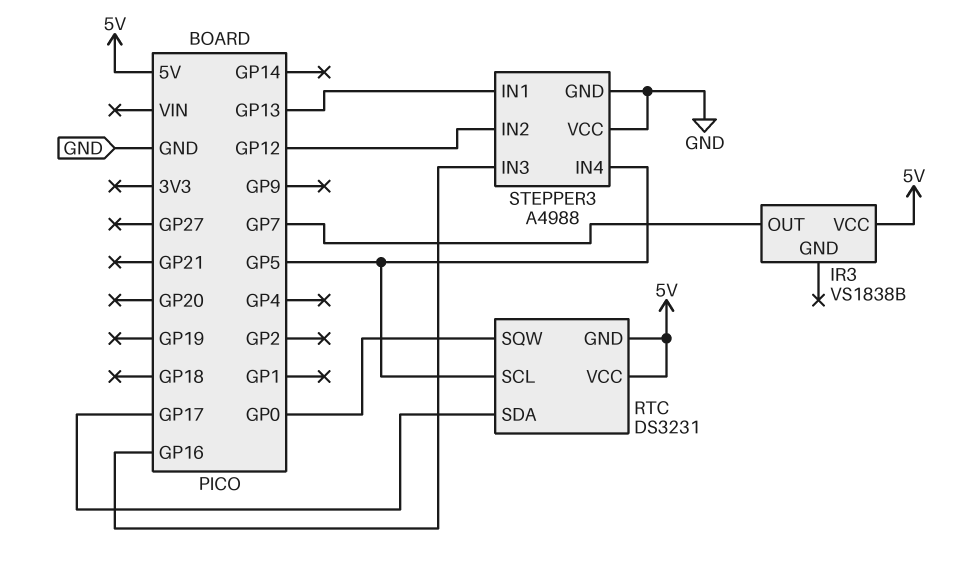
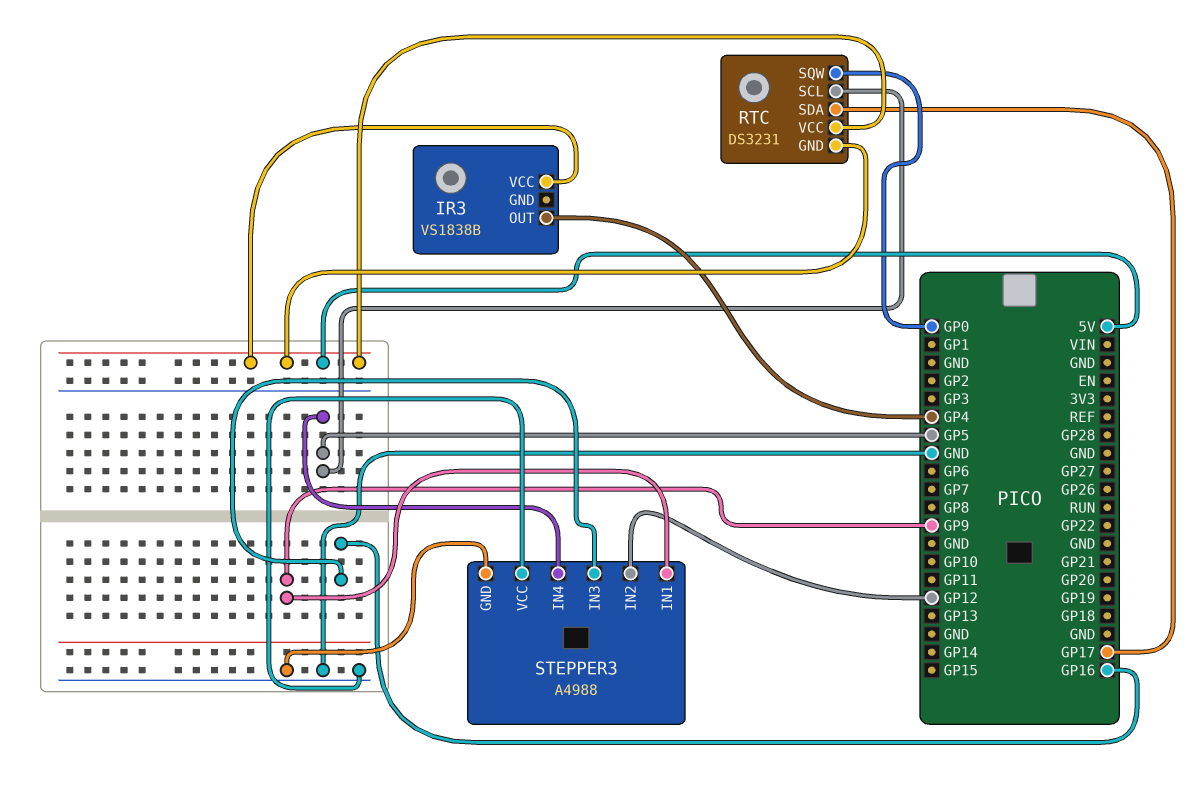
IR3 pin OUT: GP7 -> GP4
STEPPER3 pin IN1: GP13 -> GP9

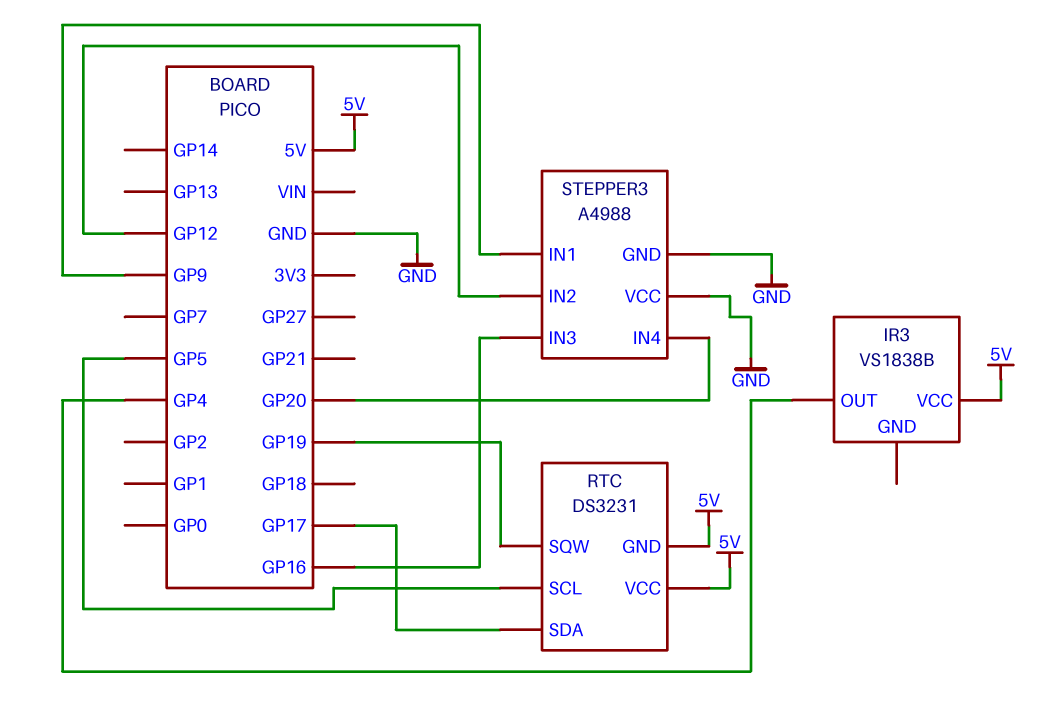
RTC pin SQW: GP0 -> GP19
STEPPER3 pin IN4: GP5 -> GP20

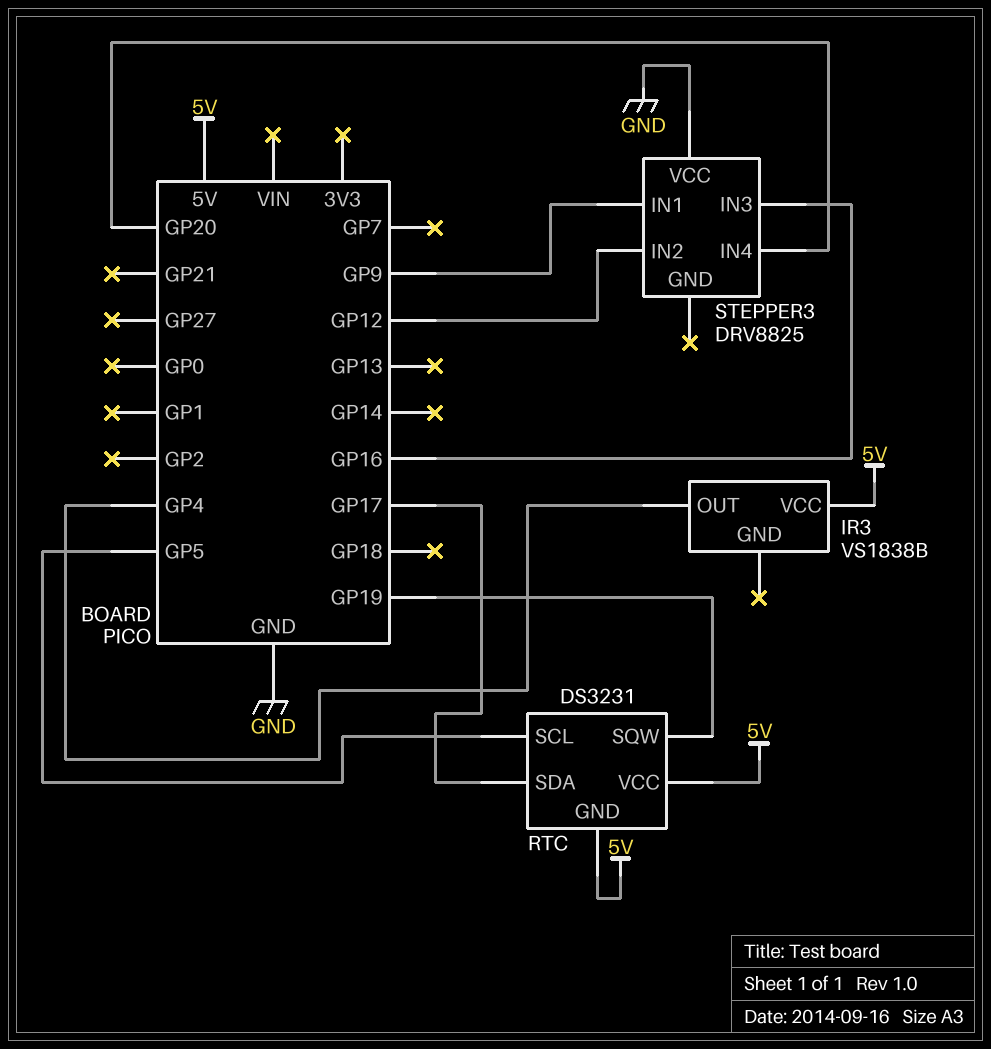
STEPPER3: A4988 -> DRV8825
STEPPER3 pin GND: GND -> none

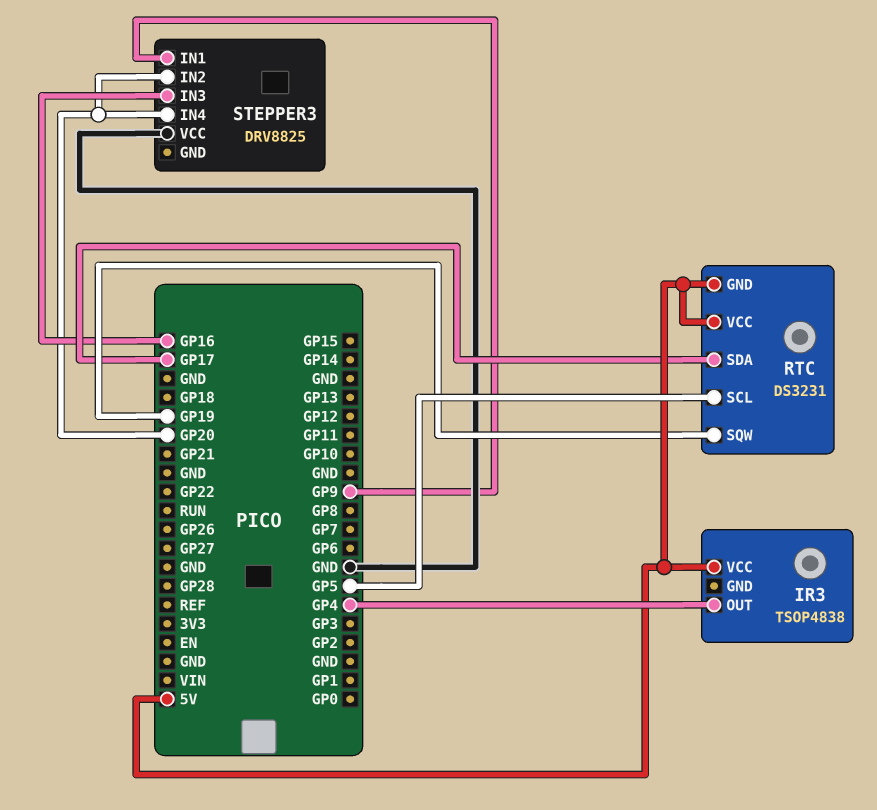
IR3: VS1838B -> TSOP4838
STEPPER3 pin IN2: GP12 -> GP20

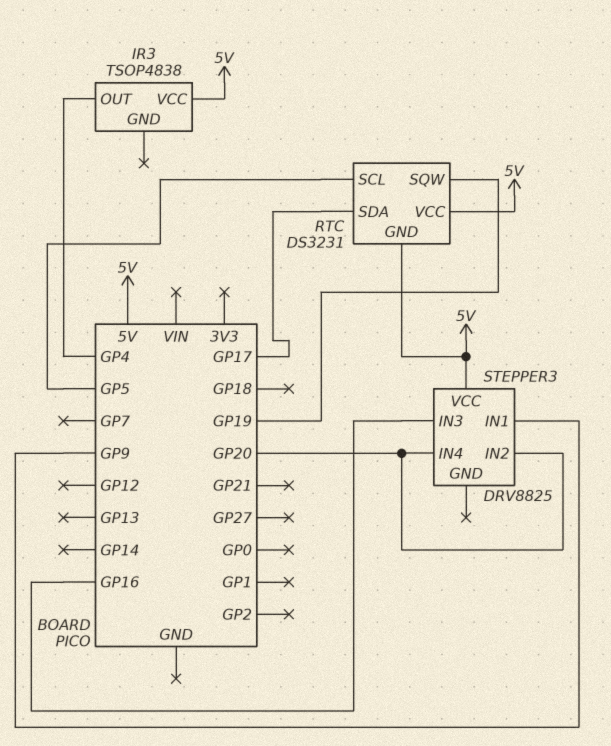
STEPPER3 pin VCC: GND -> 5V

